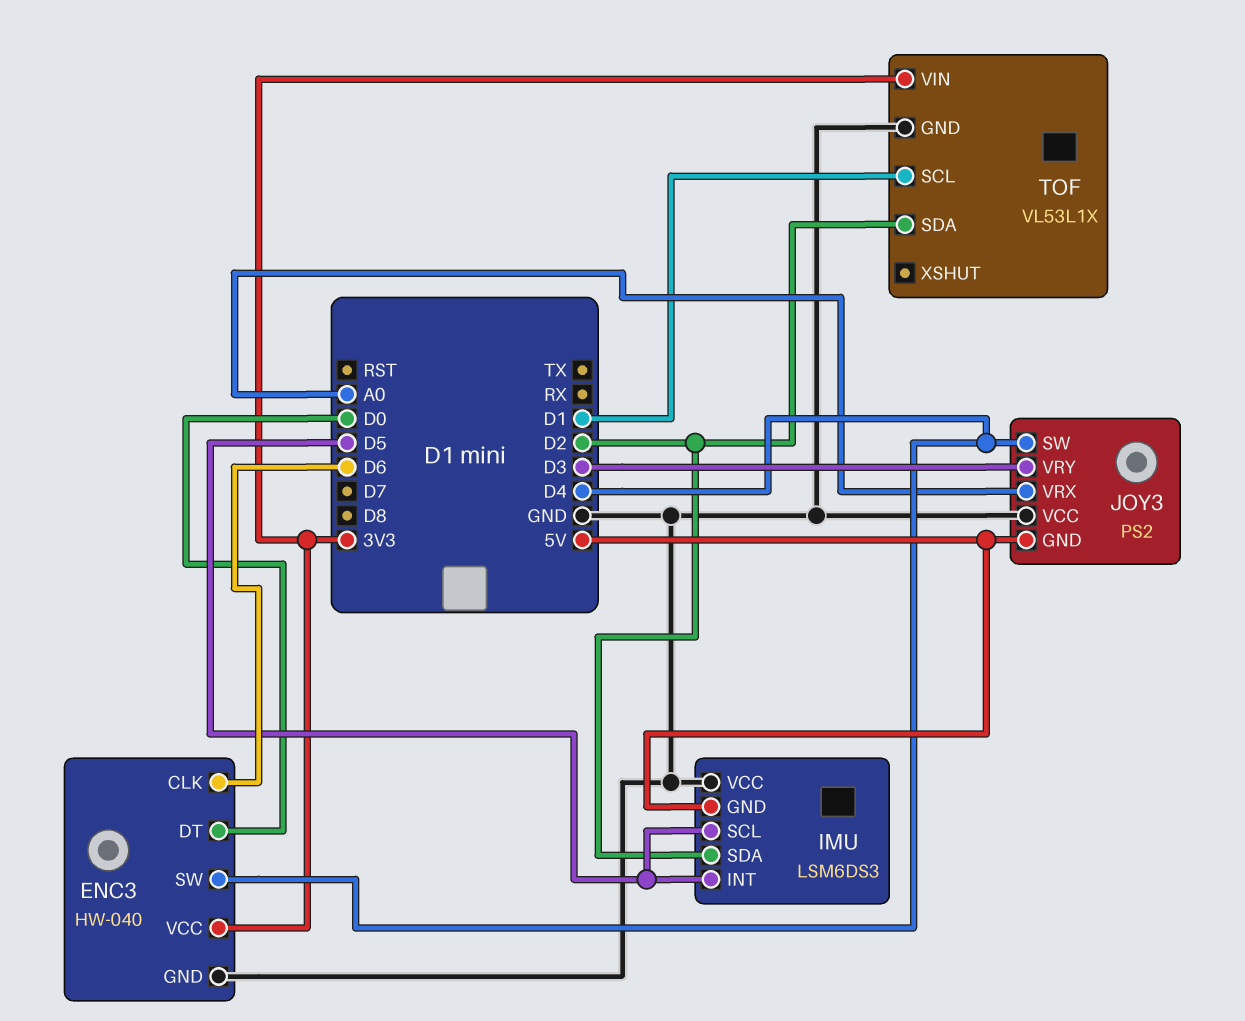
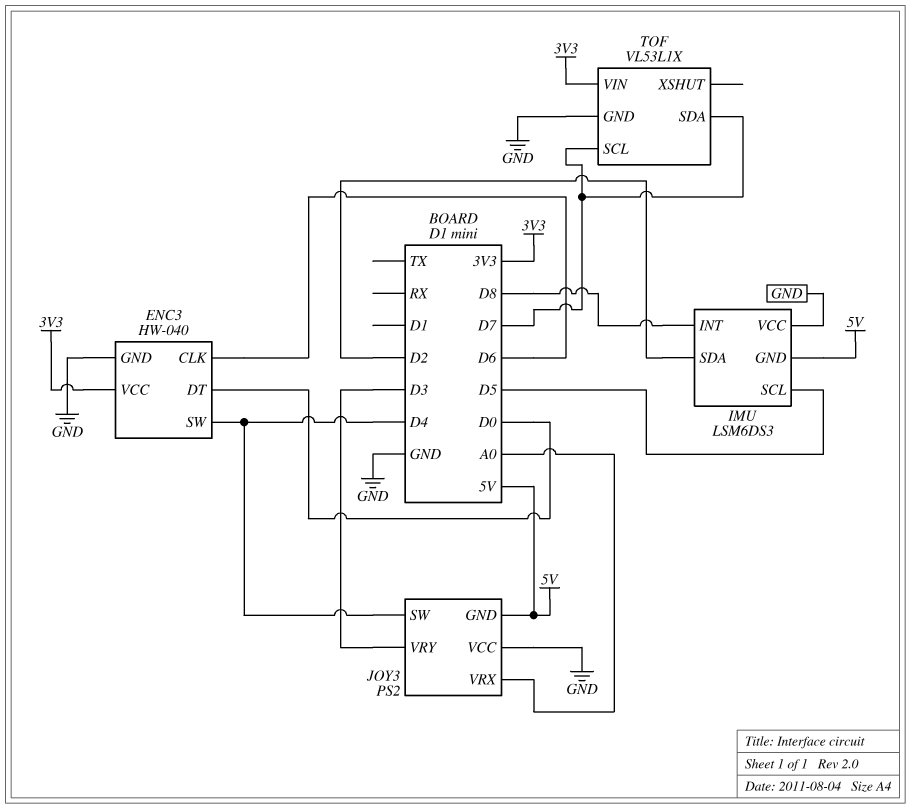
IMU pin INT: D5 -> D8
TOF pin SCL: D1 -> D7
TOF pin SDA: D2 -> D7

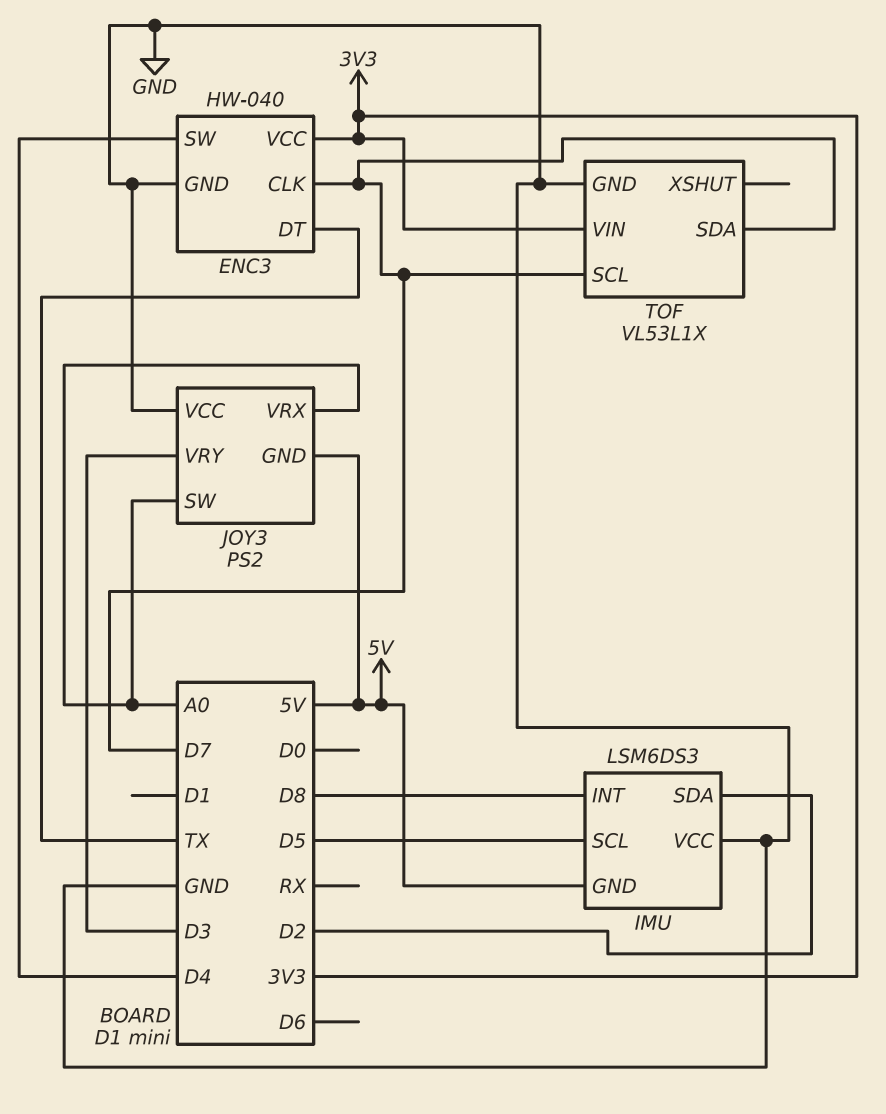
ENC3 pin CLK: D6 -> D7
ENC3 pin DT: D0 -> TX
JOY3 pin SW: D4 -> A0

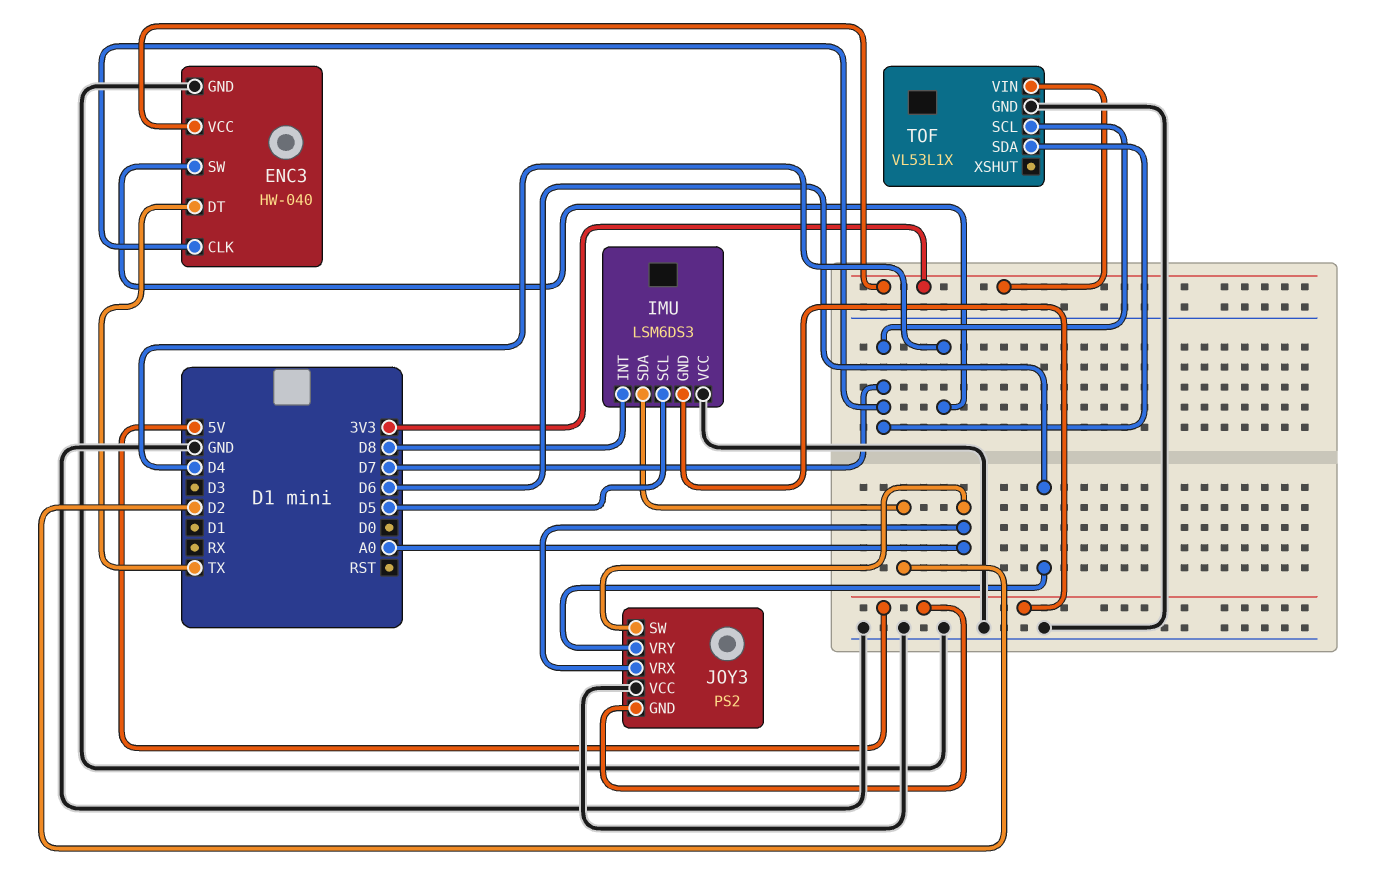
JOY3 pin VRY: D3 -> D6

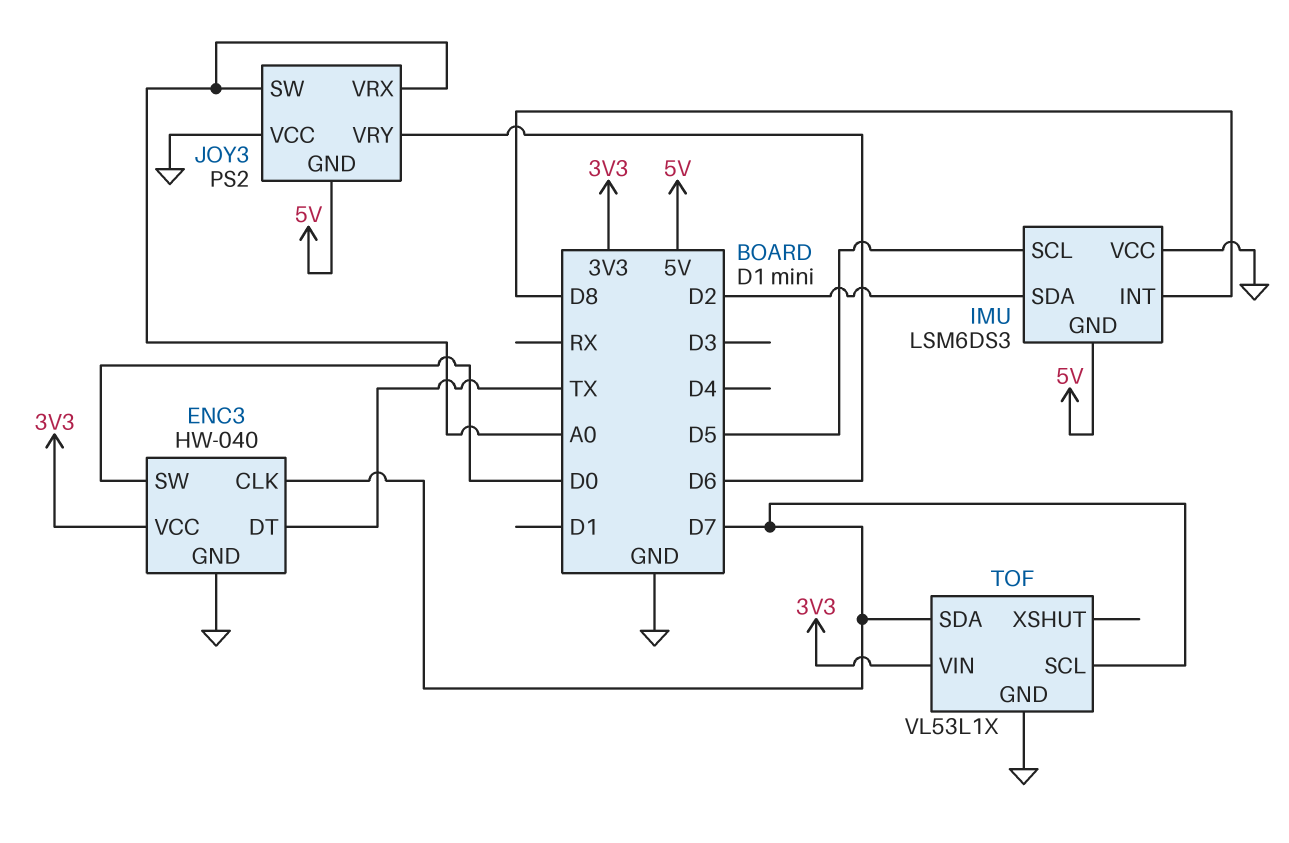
ENC3 pin SW: D4 -> D0

